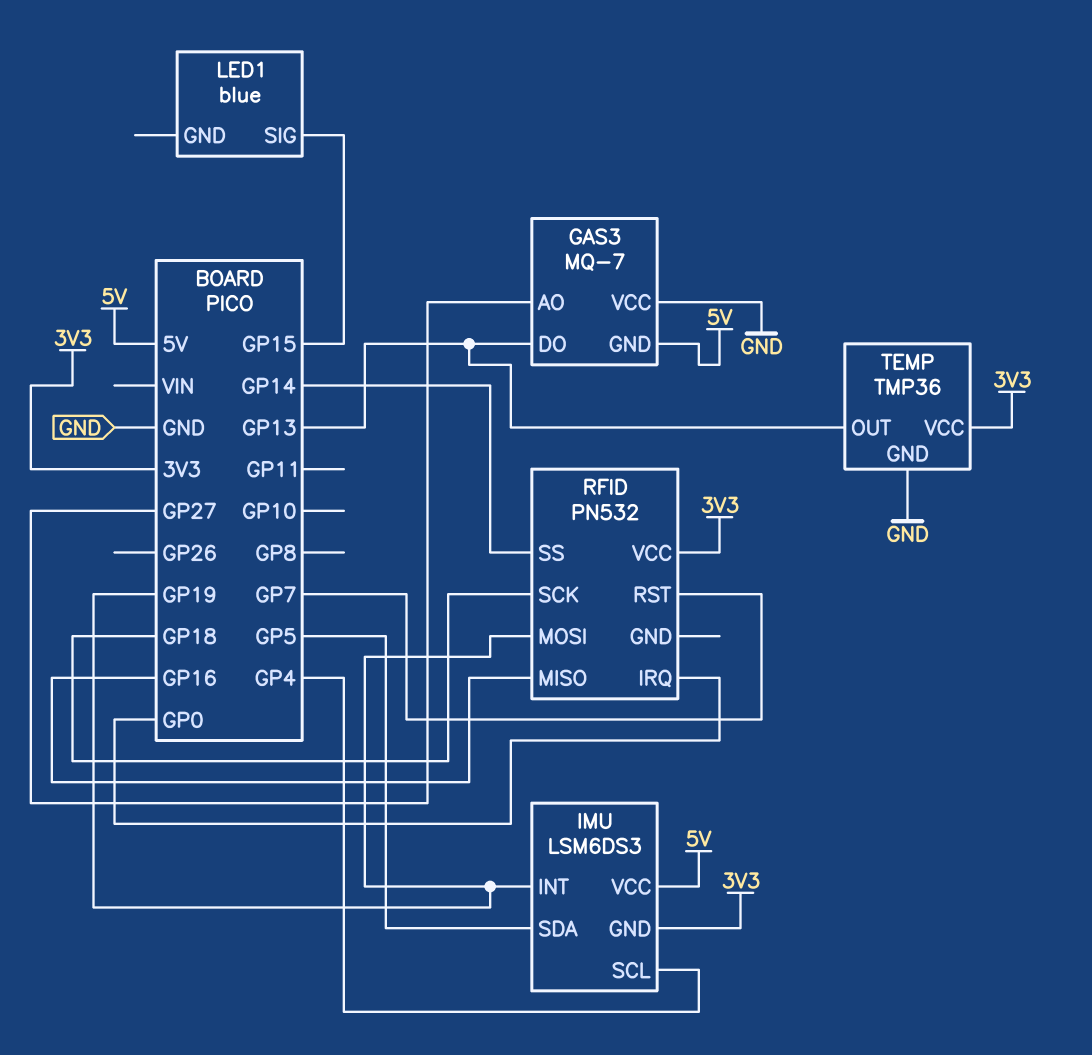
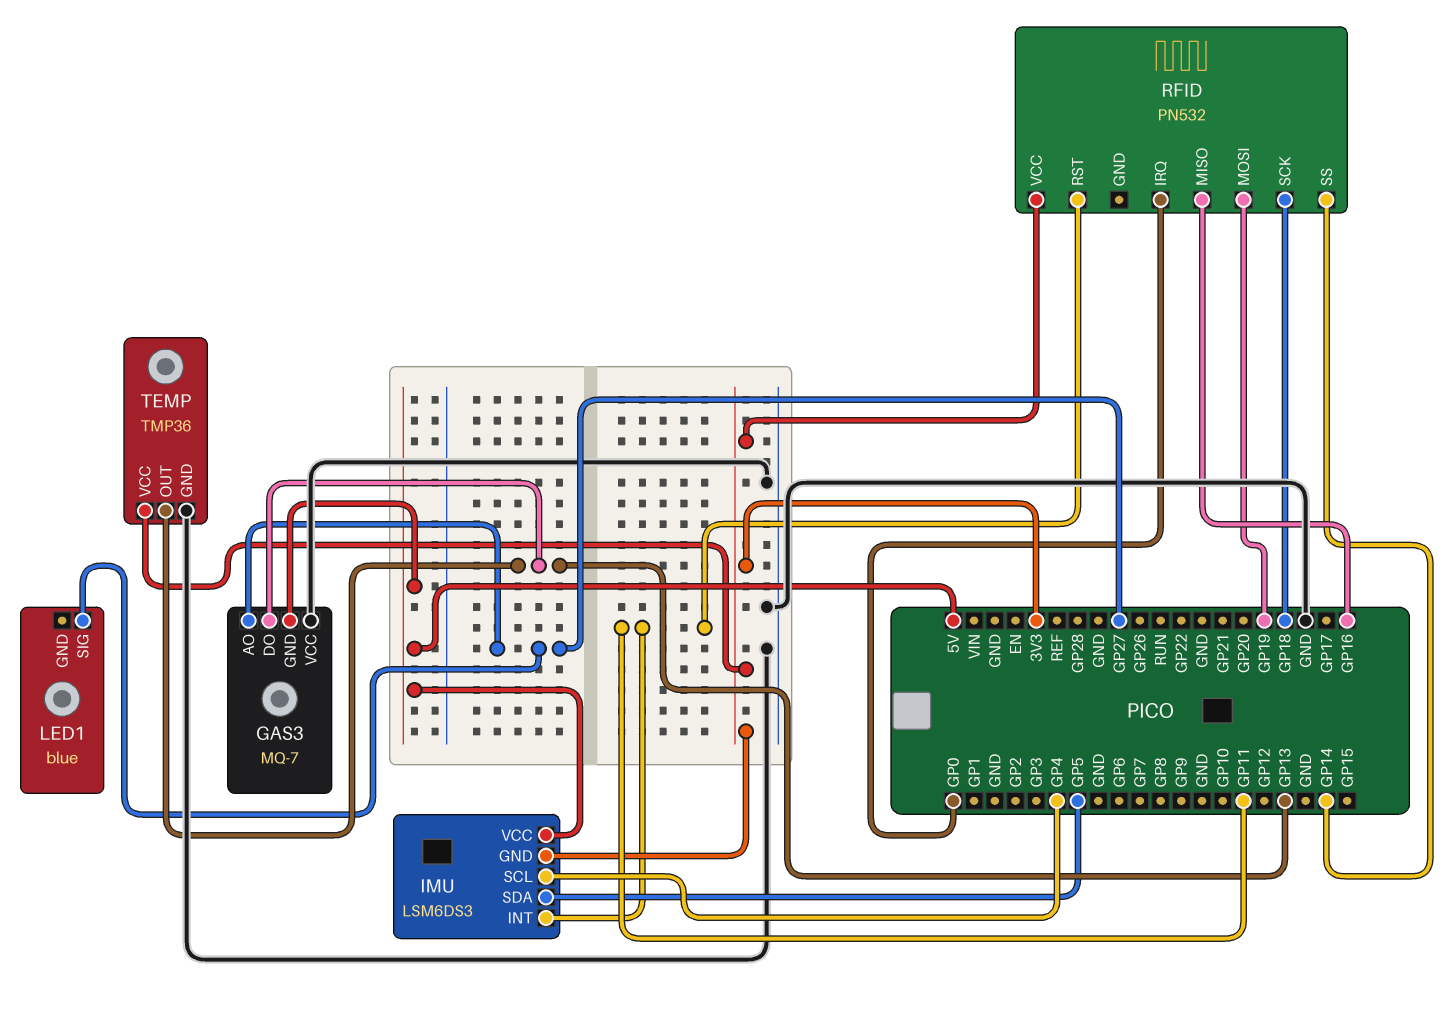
IMU pin INT: GP19 -> GP11
LED1 pin SIG: GP15 -> GP27
RFID pin RST: GP7 -> GP11

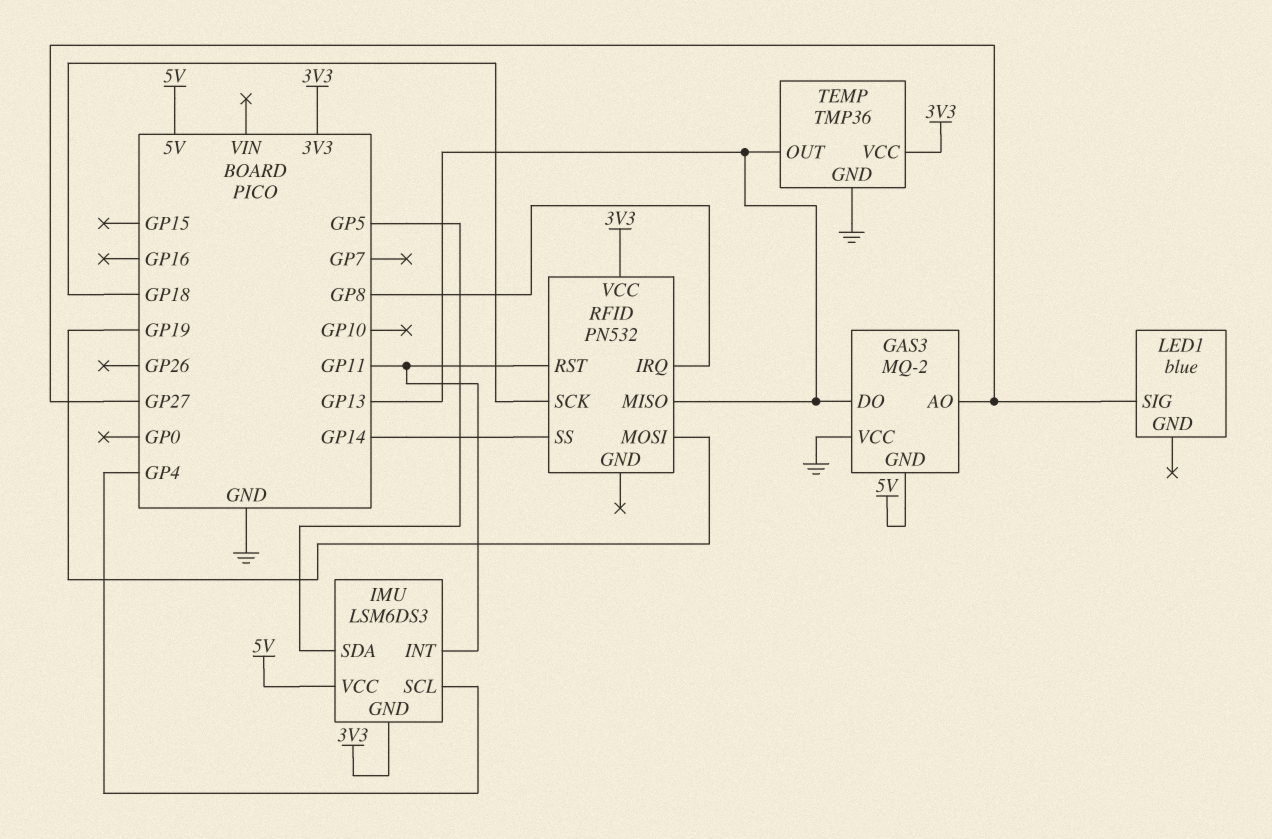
GAS3: MQ-7 -> MQ-2
RFID pin IRQ: GP0 -> GP8
RFID pin MISO: GP16 -> GP13

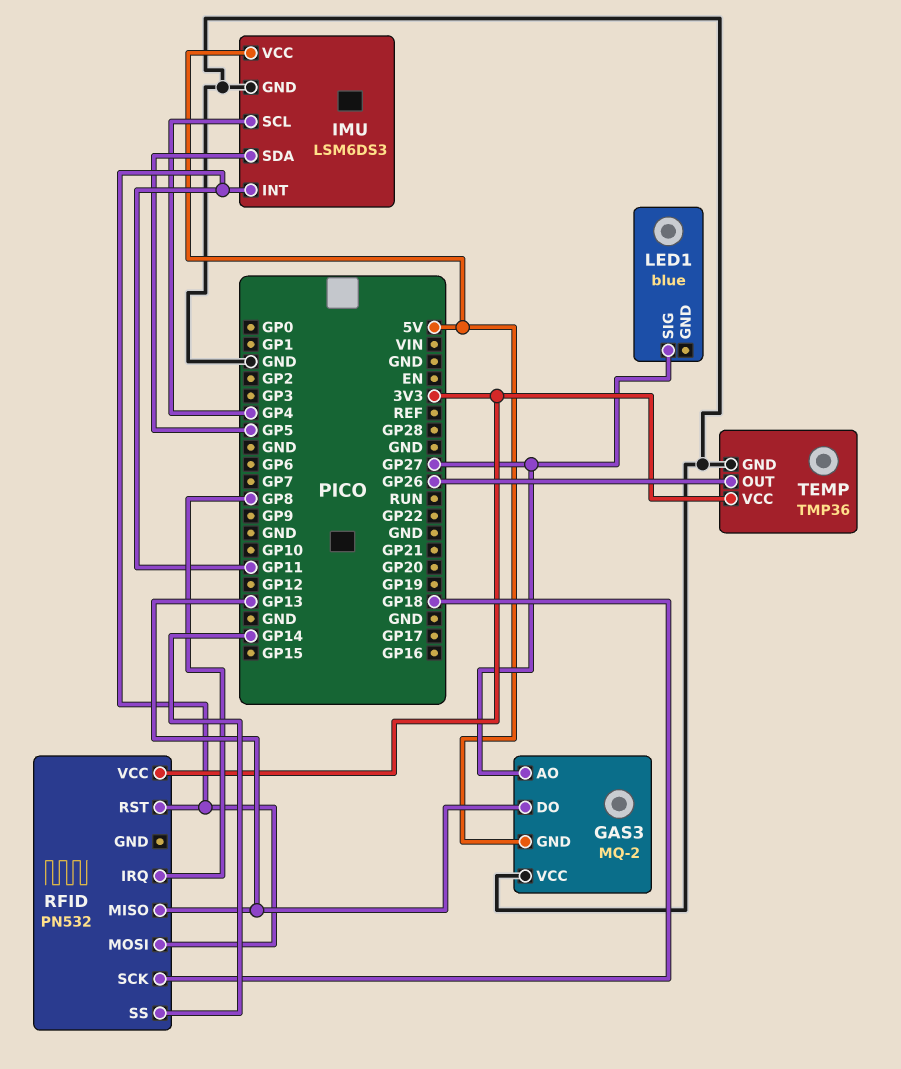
IMU pin GND: 3V3 -> GND
RFID pin MOSI: GP19 -> GP11
TEMP pin OUT: GP13 -> GP26

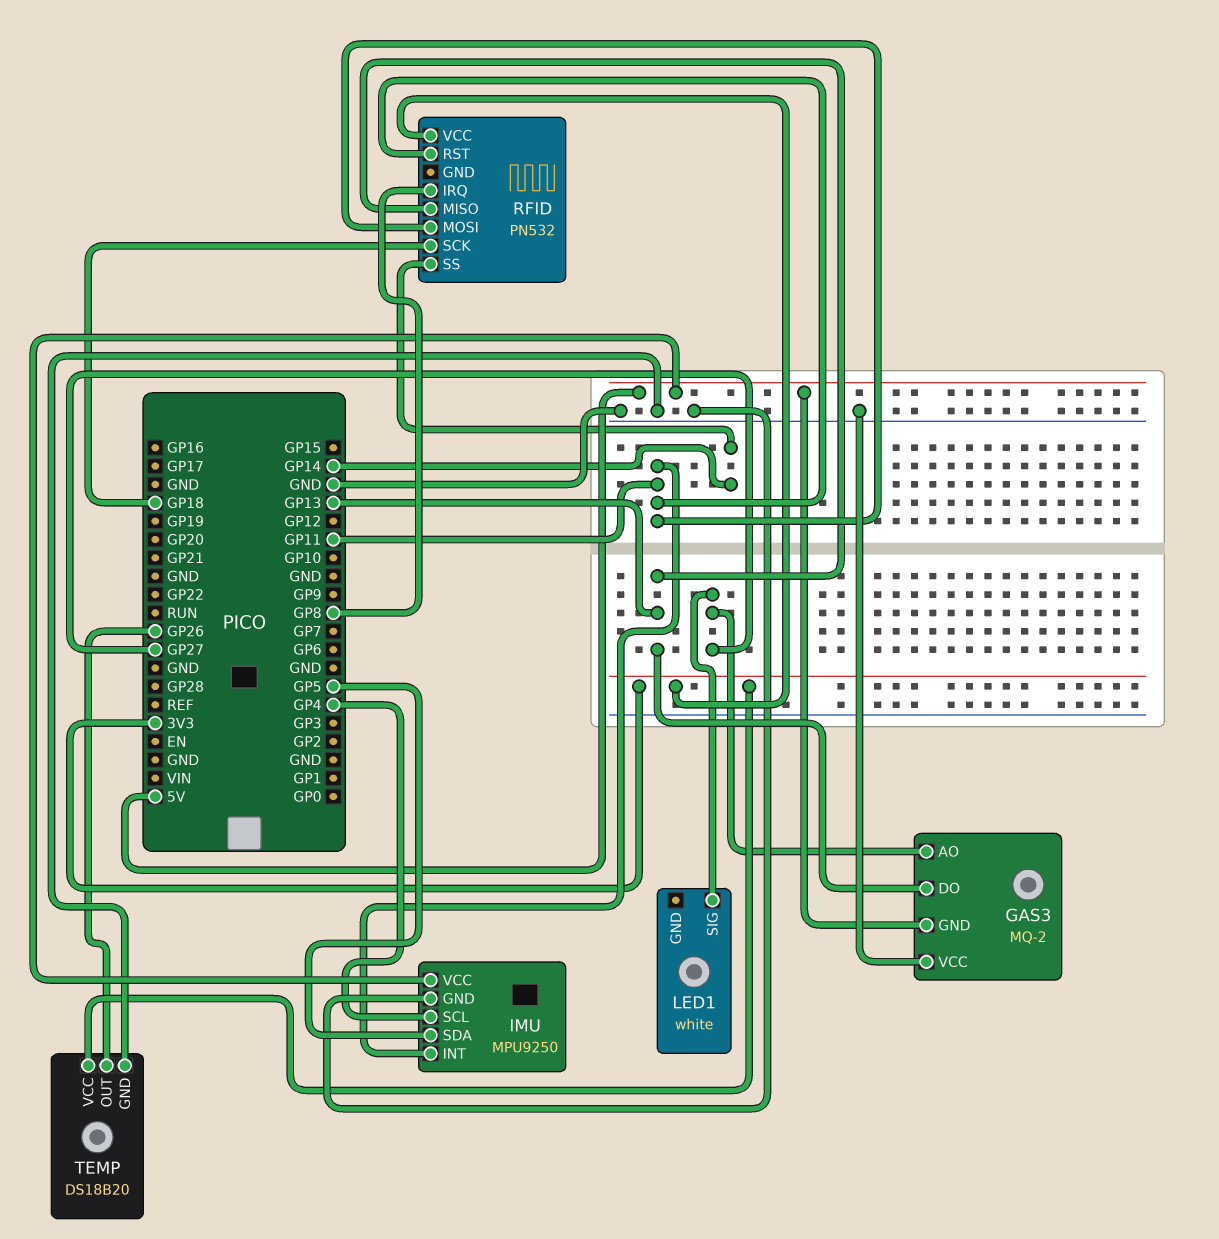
IMU: LSM6DS3 -> MPU9250
LED1: blue -> white
TEMP: TMP36 -> DS18B20

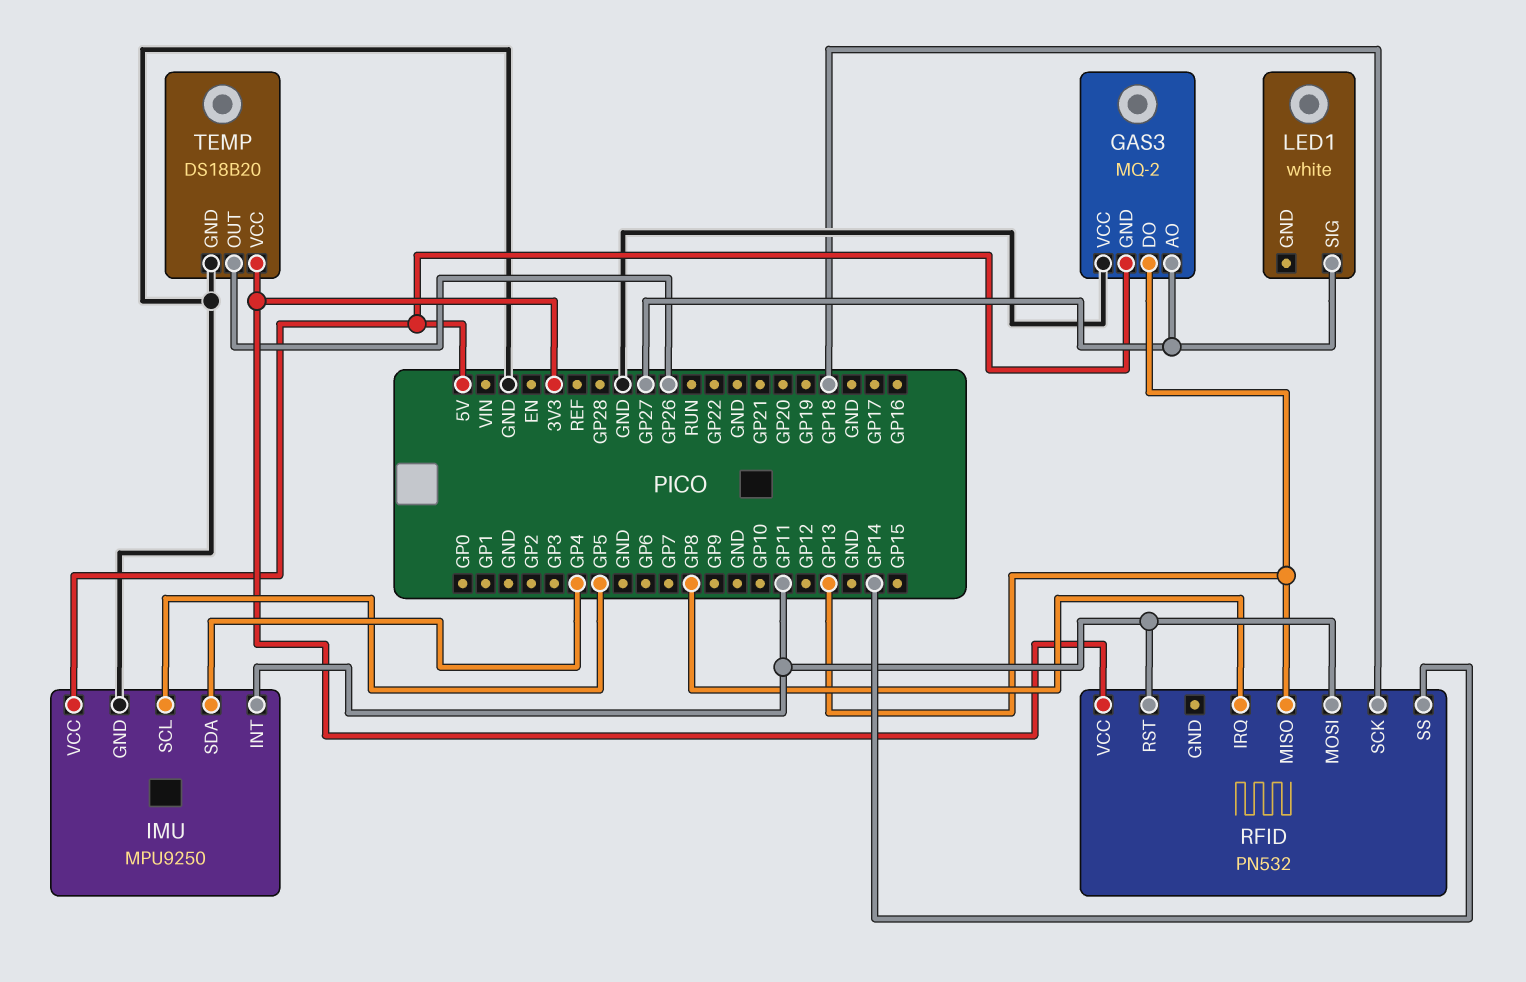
IMU pin SCL: GP4 -> GP5
IMU pin SDA: GP5 -> GP4

